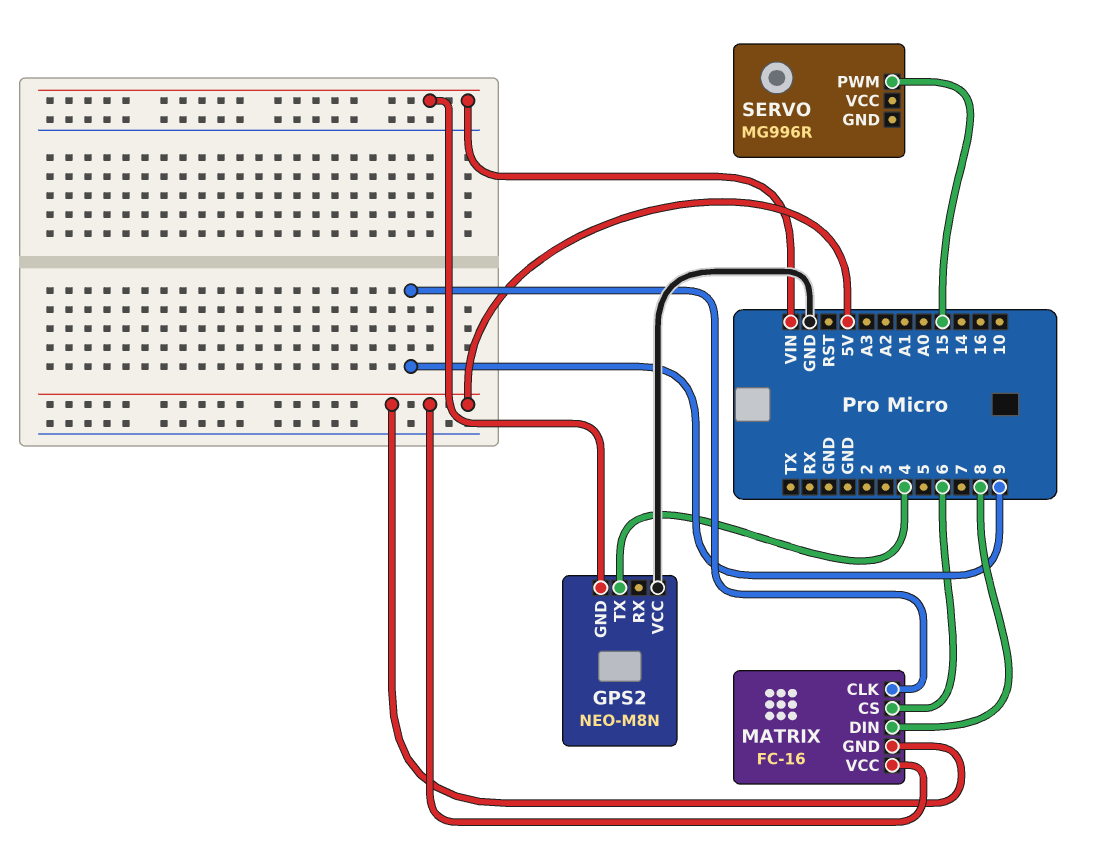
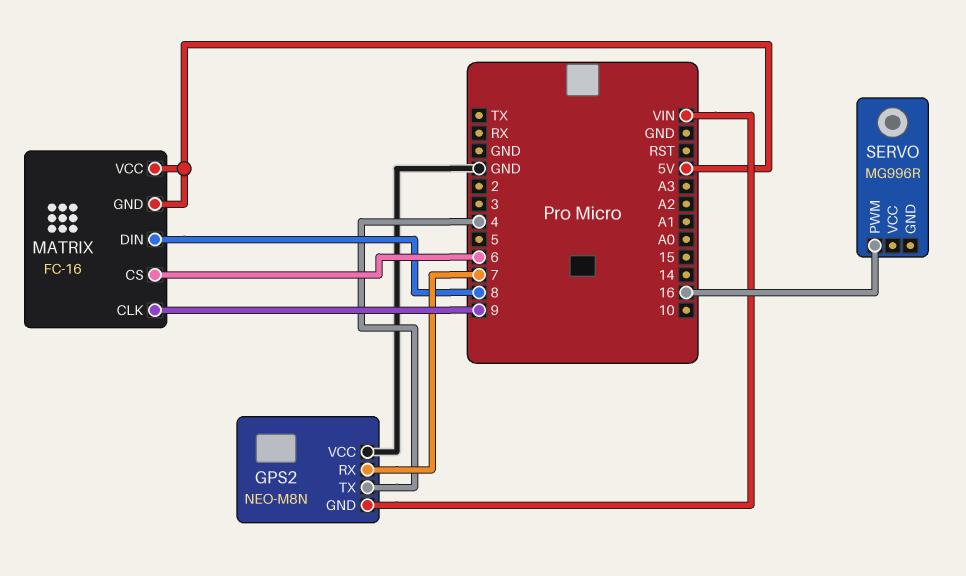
GPS2 pin RX: none -> 7
SERVO pin PWM: 15 -> 16

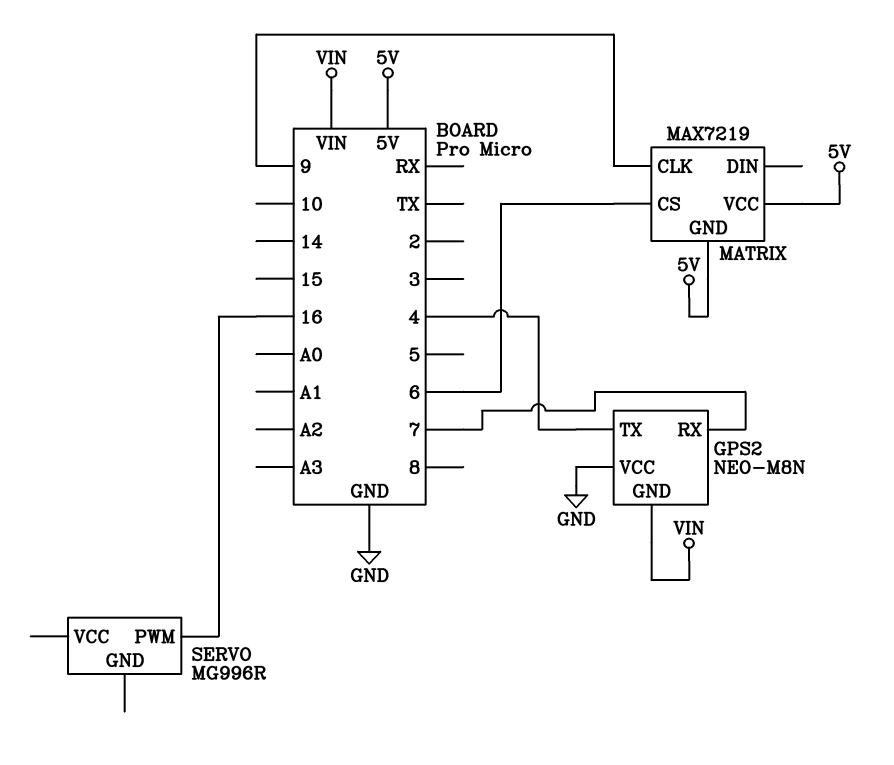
MATRIX: FC-16 -> MAX7219
MATRIX pin DIN: 8 -> none

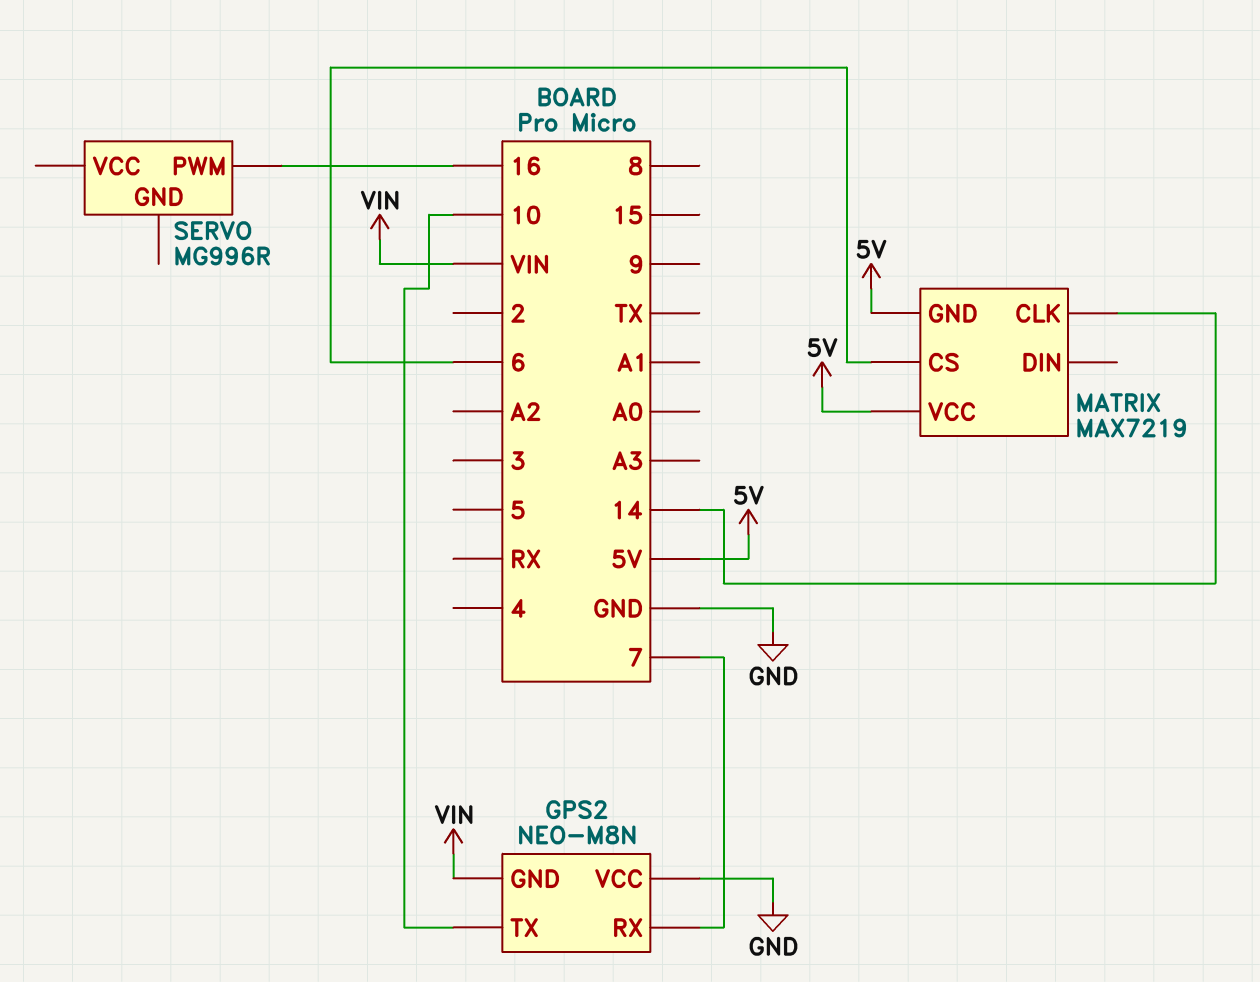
GPS2 pin TX: 4 -> 10
MATRIX pin CLK: 9 -> 14

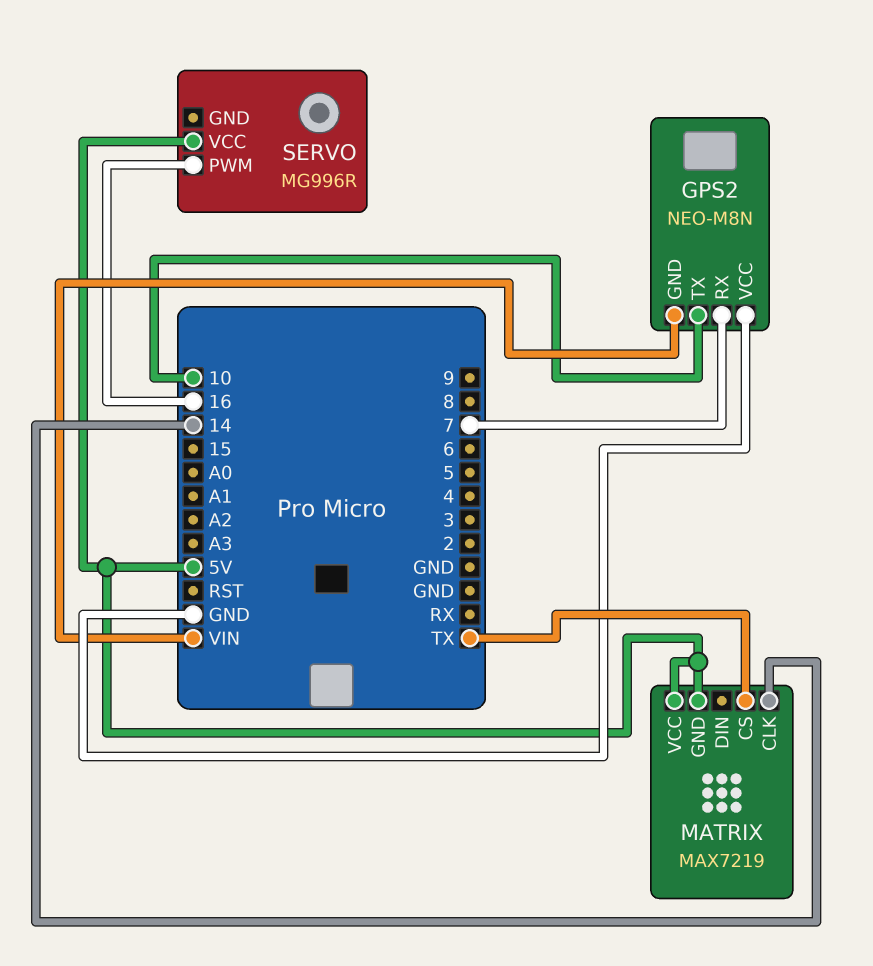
MATRIX pin CS: 6 -> TX
SERVO pin VCC: none -> 5V

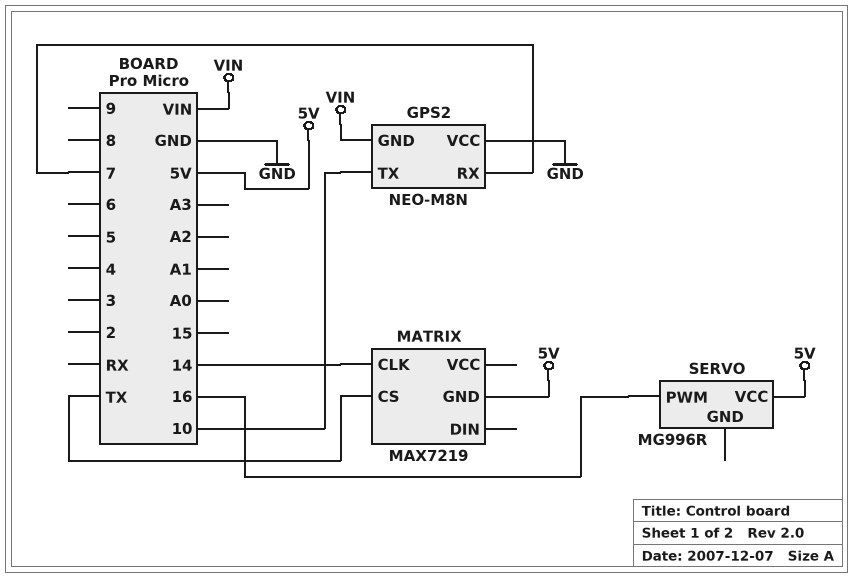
MATRIX pin VCC: 5V -> none

